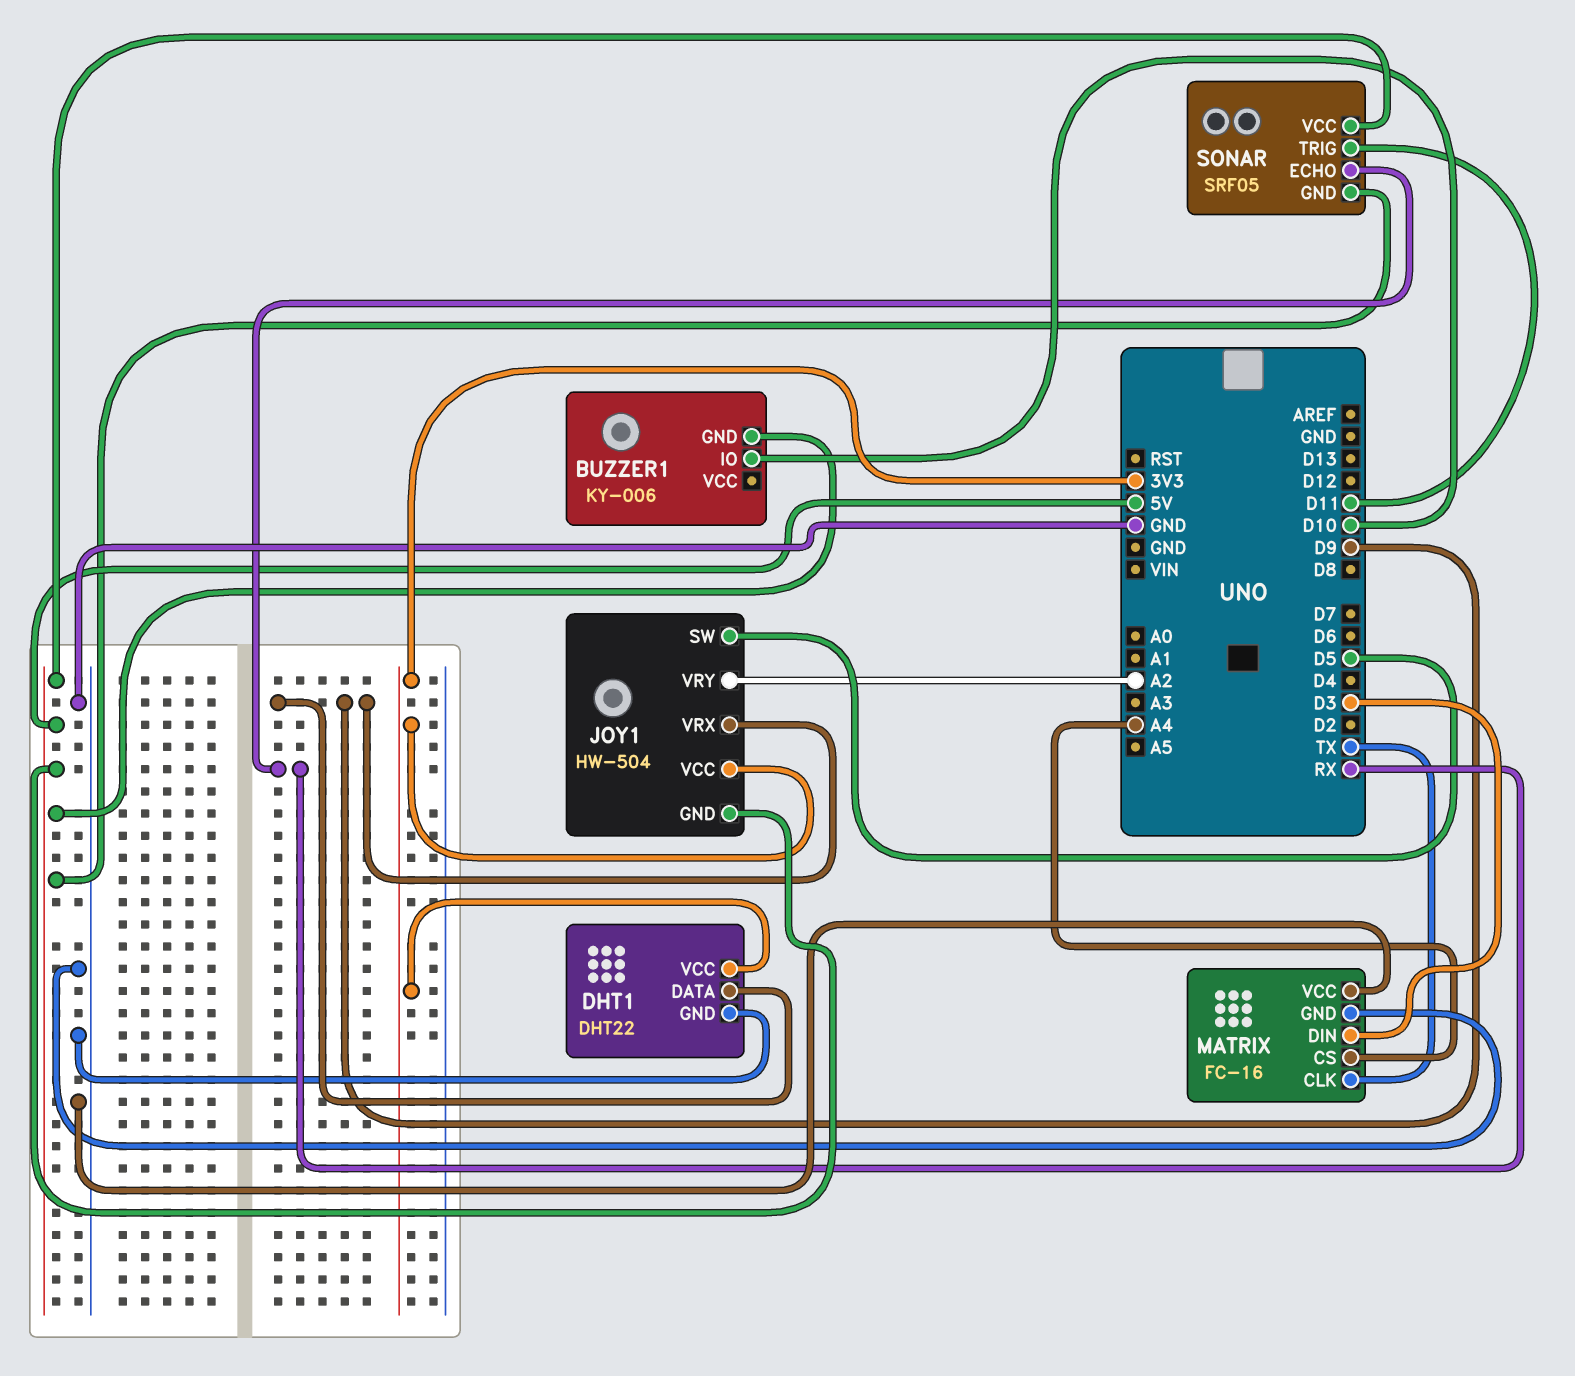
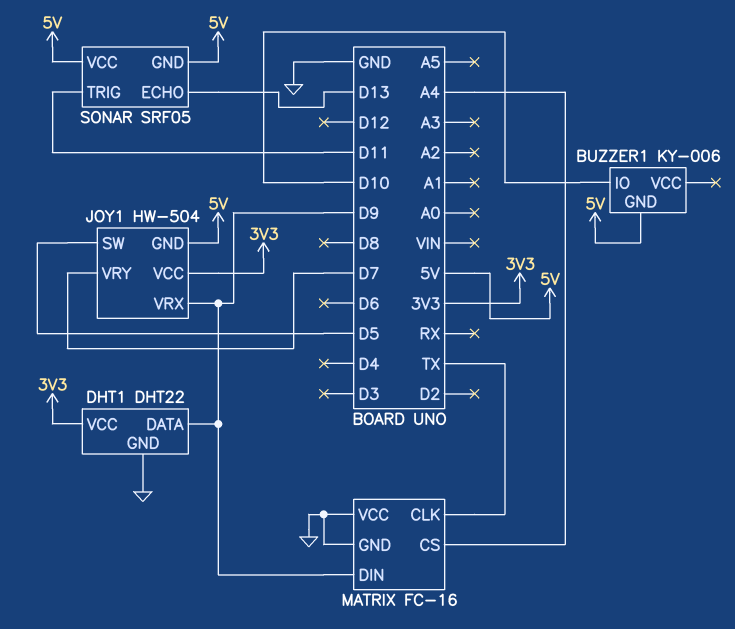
JOY1 pin VRY: A2 -> D7
MATRIX pin DIN: D3 -> D9
SONAR pin ECHO: RX -> D13

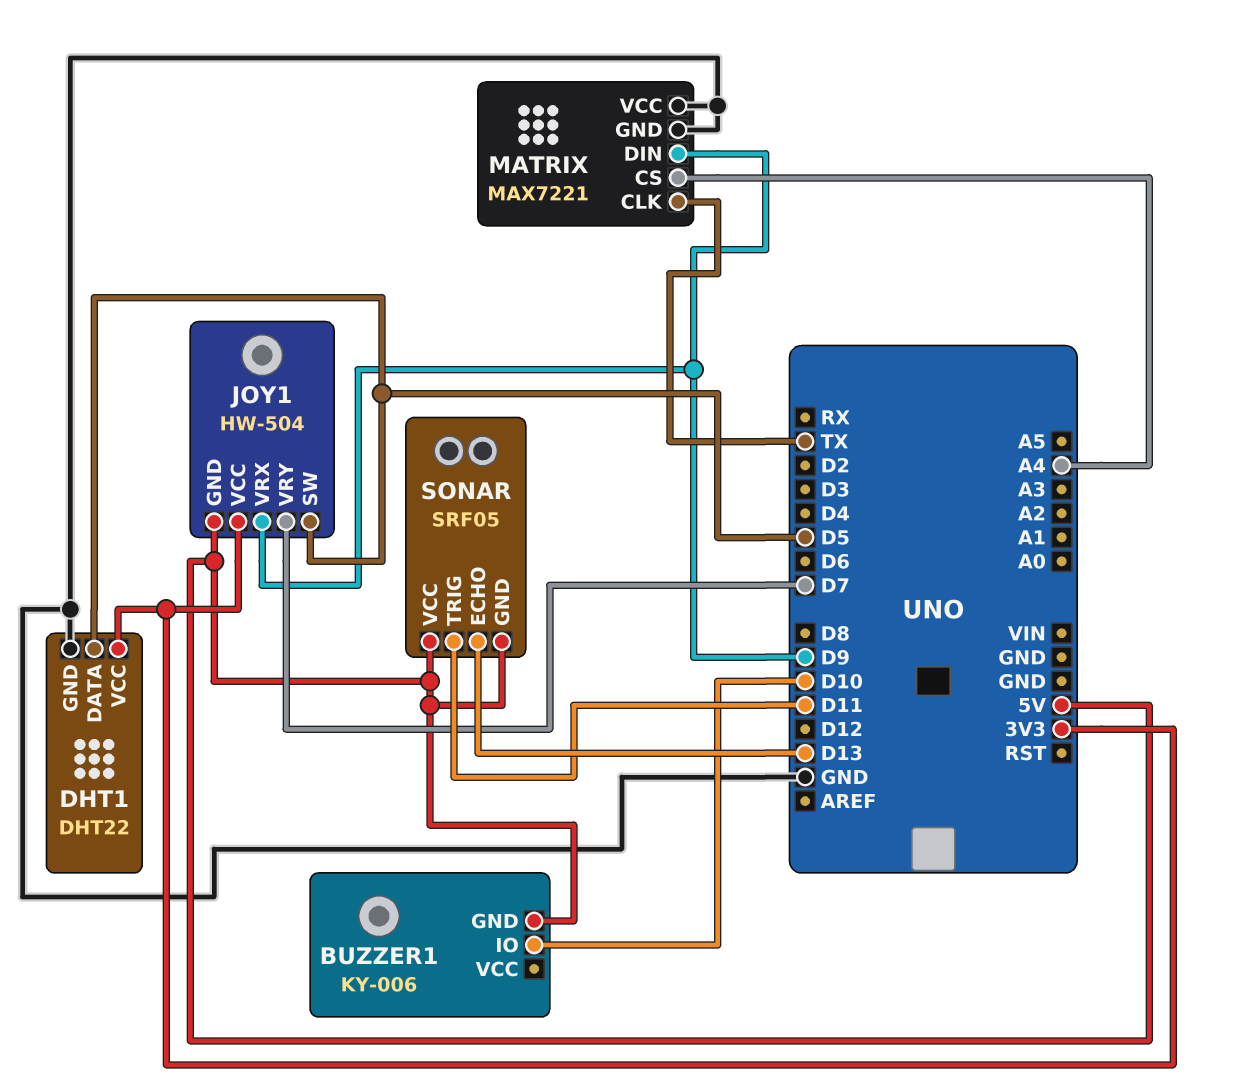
DHT1 pin DATA: D9 -> D5
MATRIX: FC-16 -> MAX7221

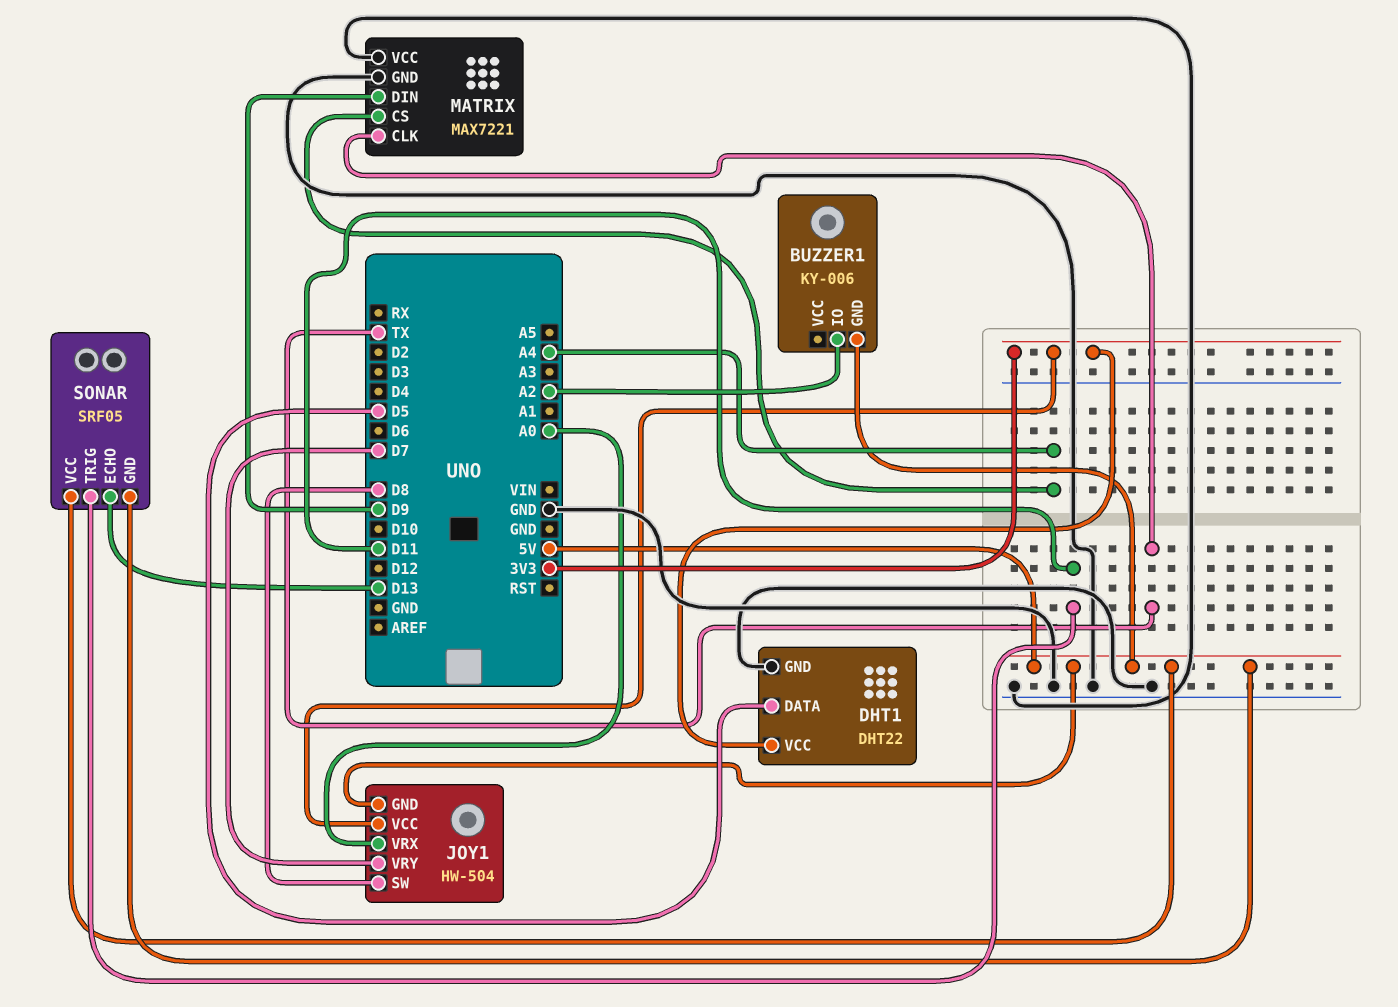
BUZZER1 pin IO: D10 -> A2
JOY1 pin SW: D5 -> D8
JOY1 pin VRX: D9 -> A0

